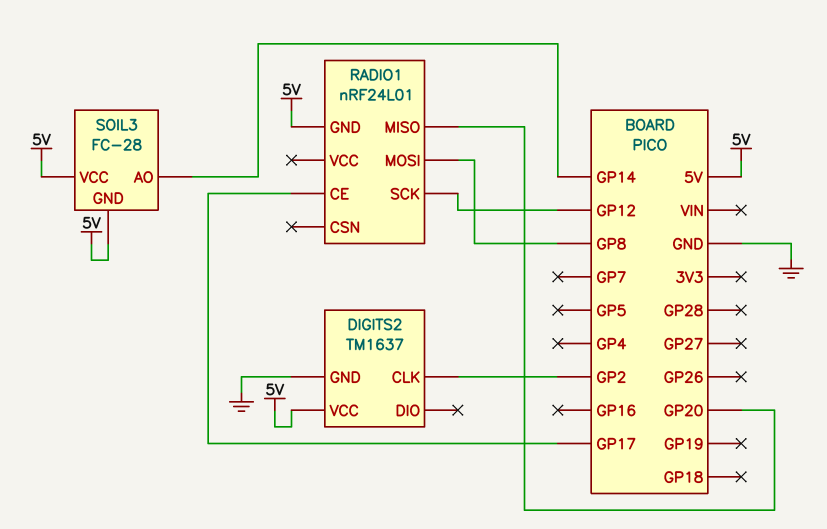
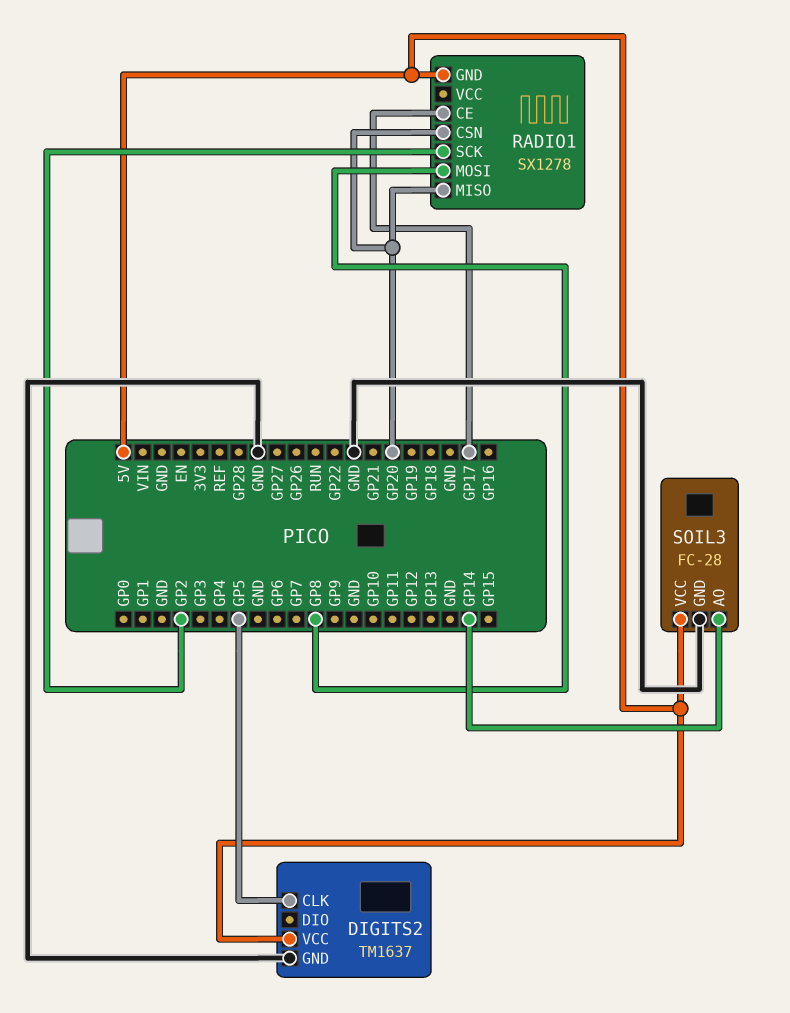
DIGITS2 pin CLK: GP2 -> GP5
RADIO1: nRF24L01 -> SX1278
RADIO1 pin CSN: none -> GP20
RADIO1 pin SCK: GP12 -> GP2
SOIL3 pin GND: 5V -> GND

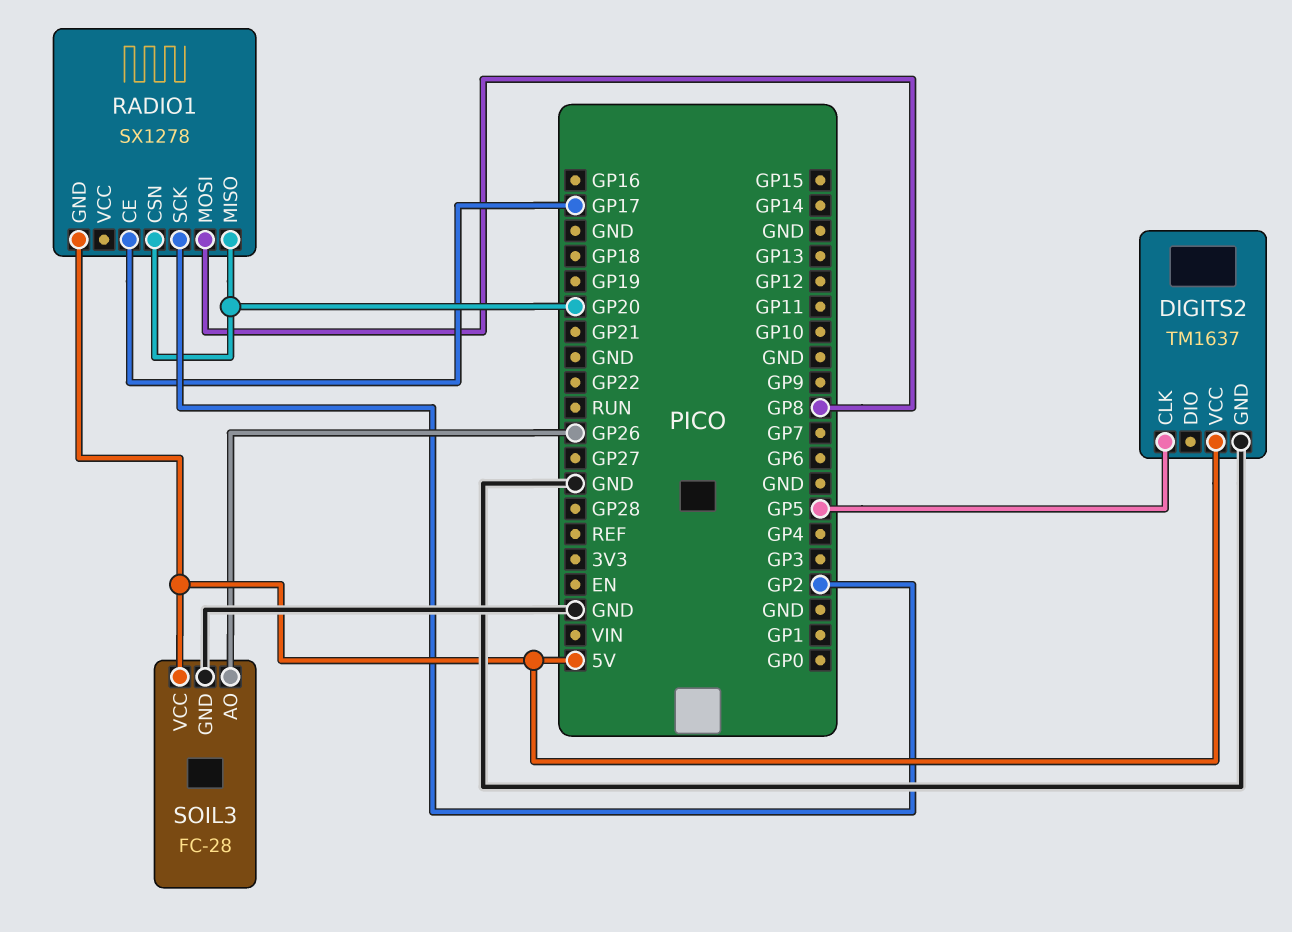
SOIL3 pin AO: GP14 -> GP26

